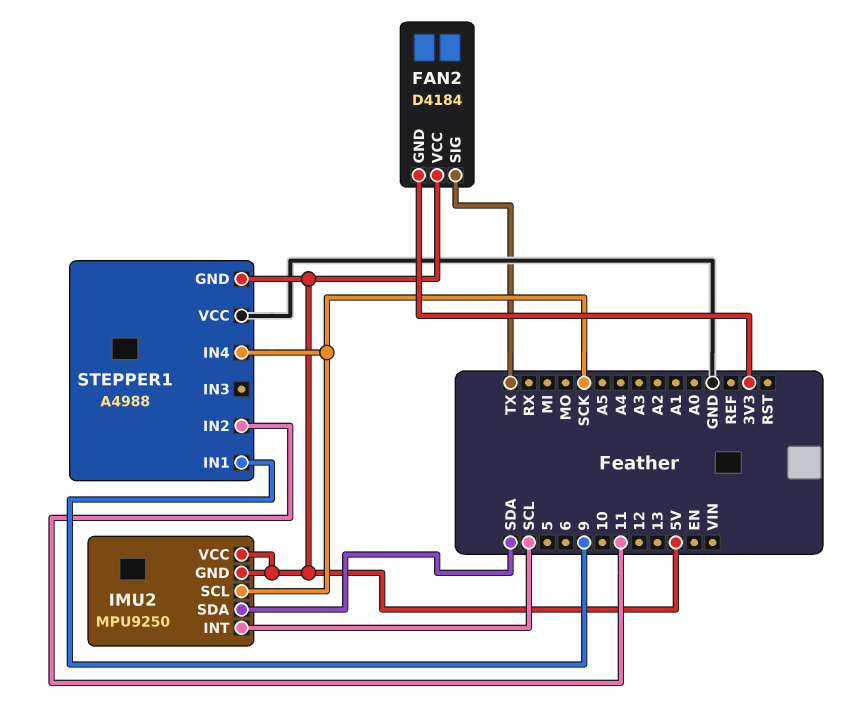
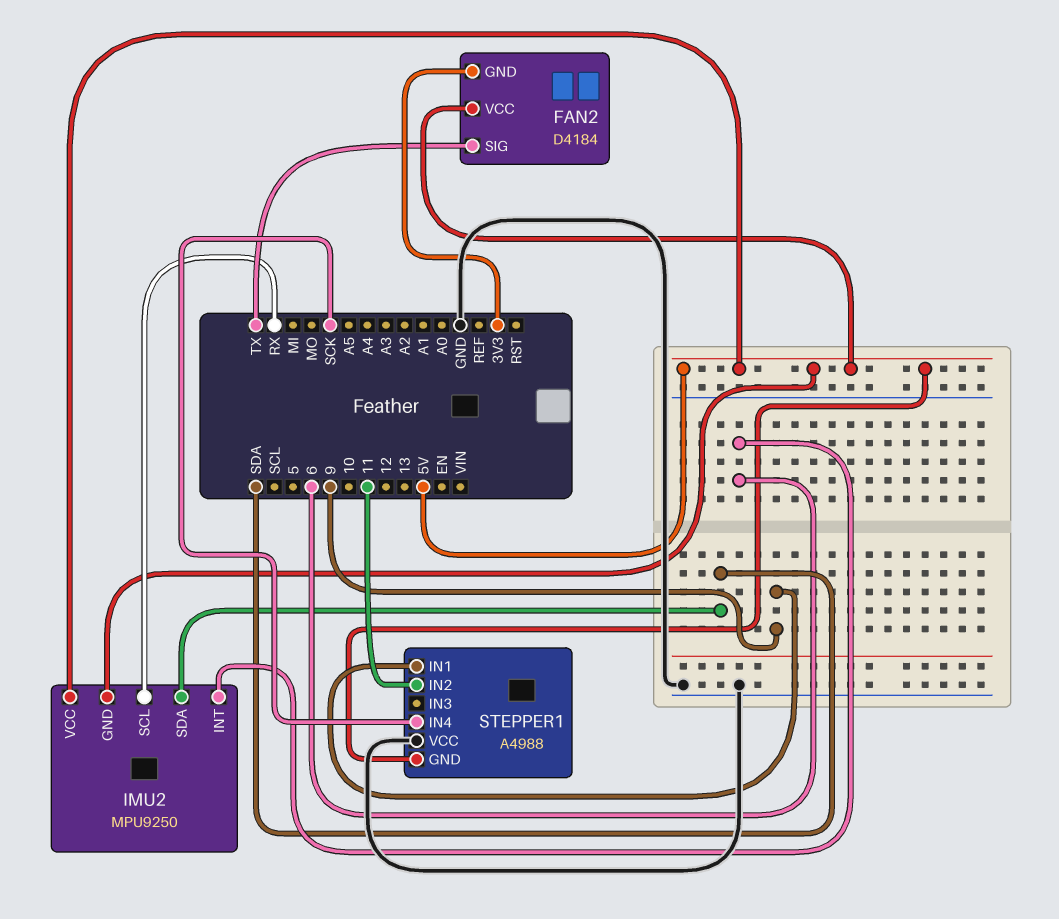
IMU2 pin INT: SCL -> 6
IMU2 pin SCL: SCK -> RX

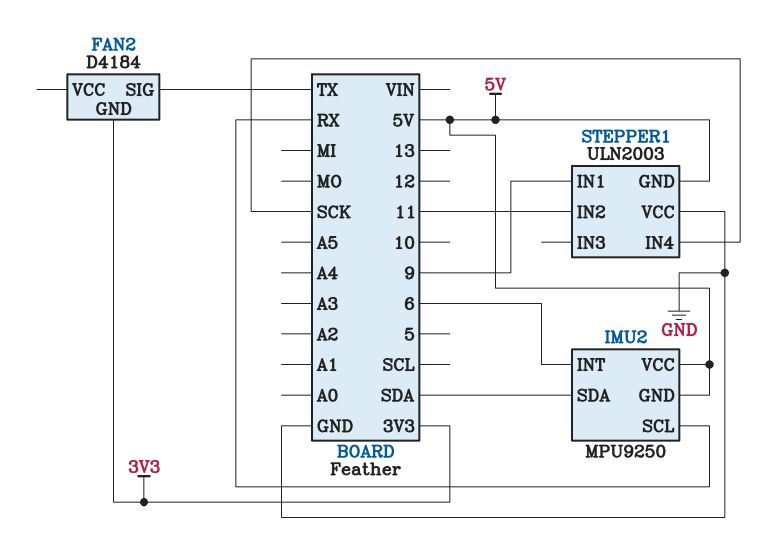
FAN2 pin VCC: 5V -> none
STEPPER1: A4988 -> ULN2003

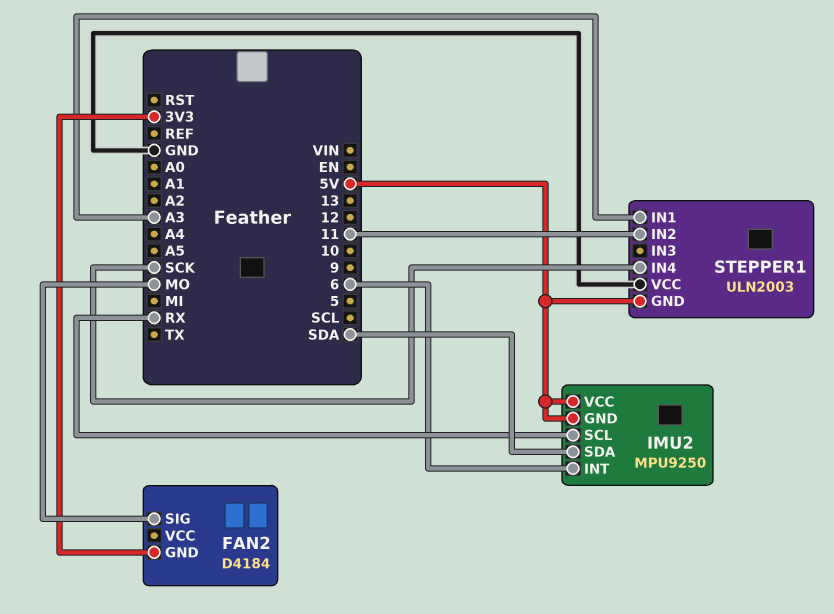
FAN2 pin SIG: TX -> MO
STEPPER1 pin IN1: 9 -> A3

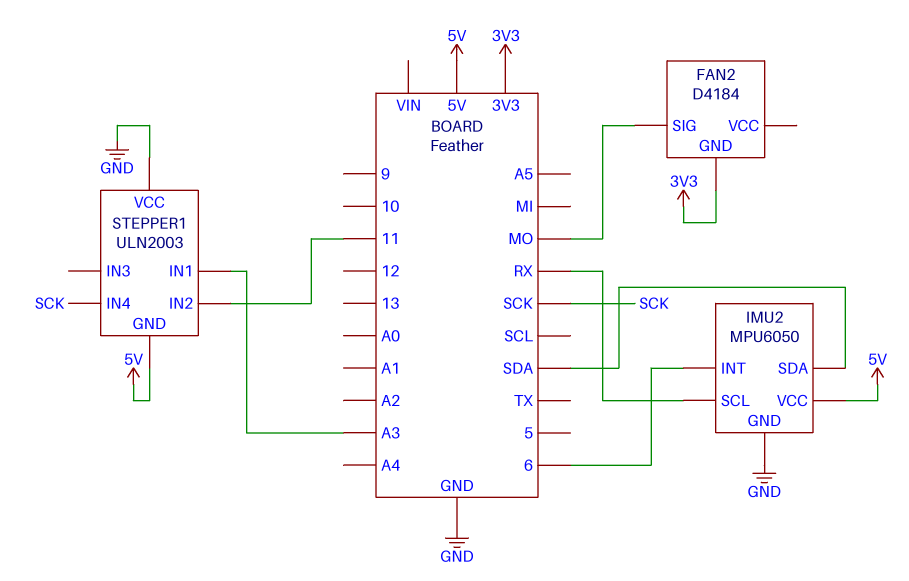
IMU2: MPU9250 -> MPU6050
IMU2 pin GND: 5V -> GND

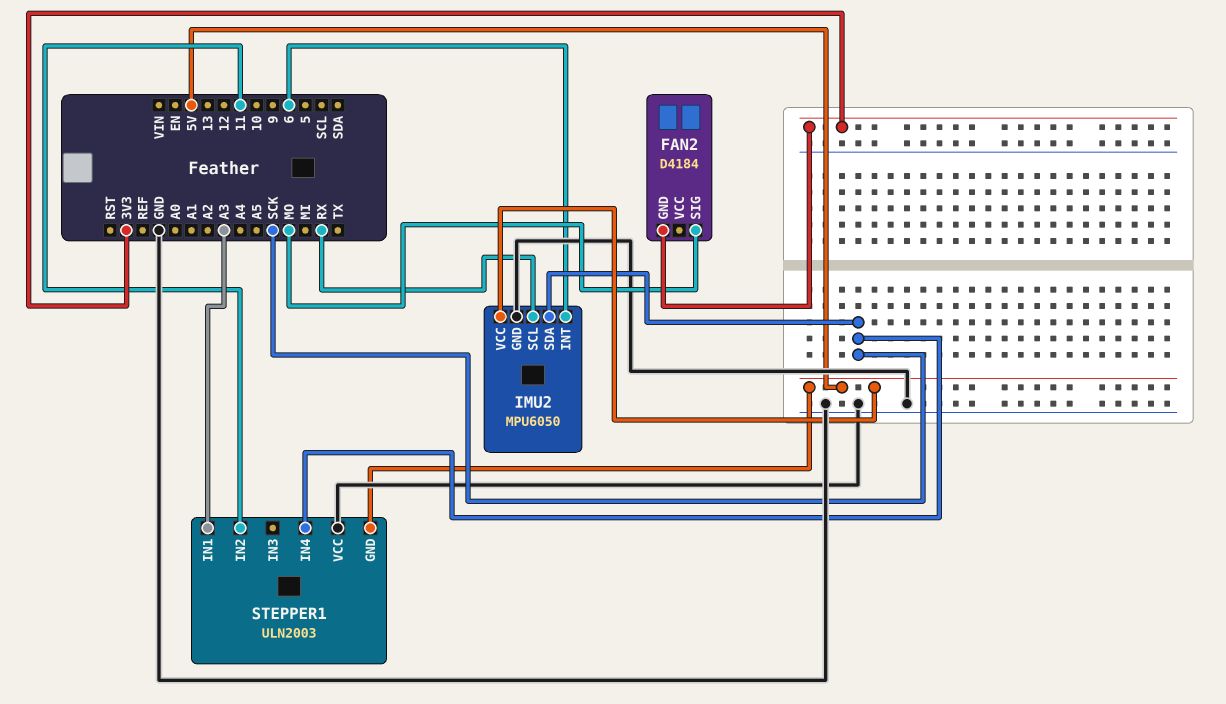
IMU2 pin SDA: SDA -> SCK

